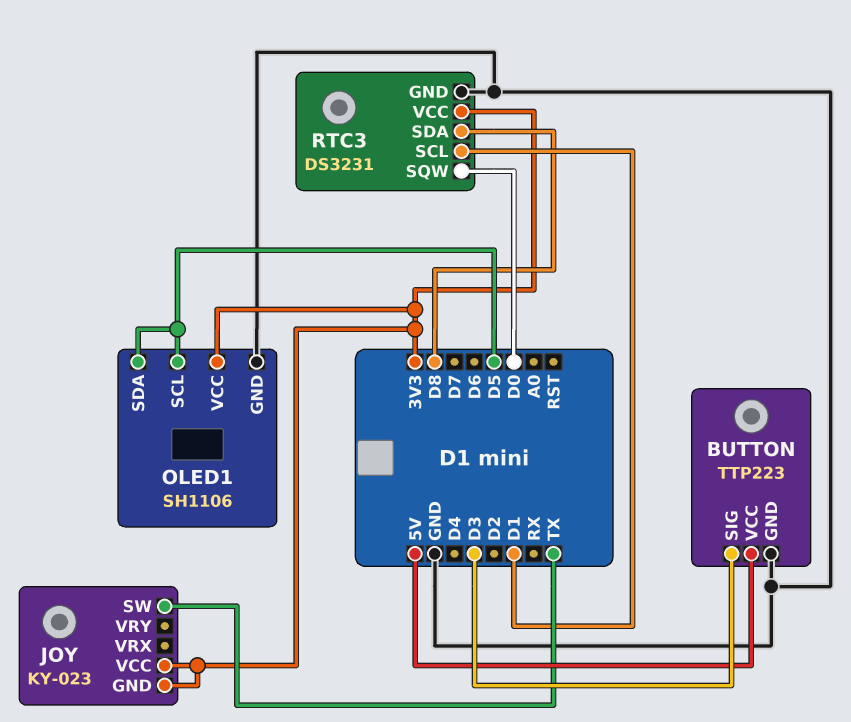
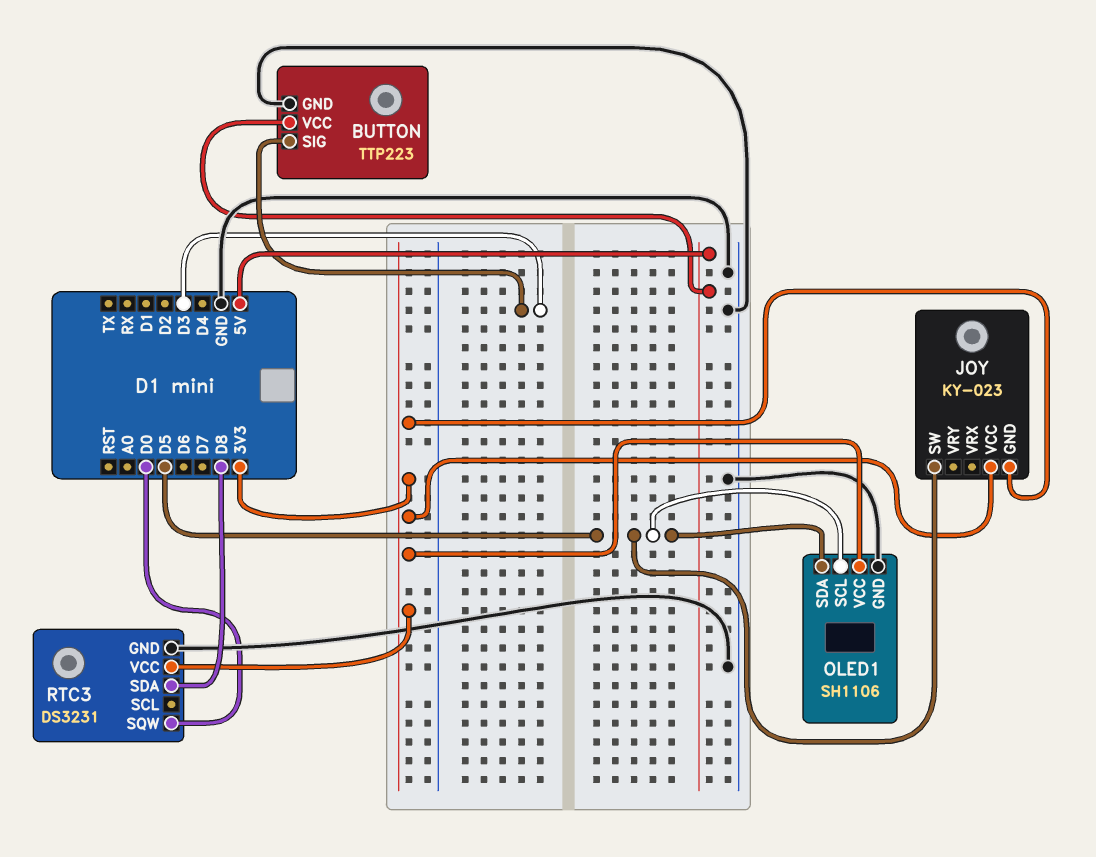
JOY pin SW: TX -> D5
RTC3 pin SCL: D1 -> none

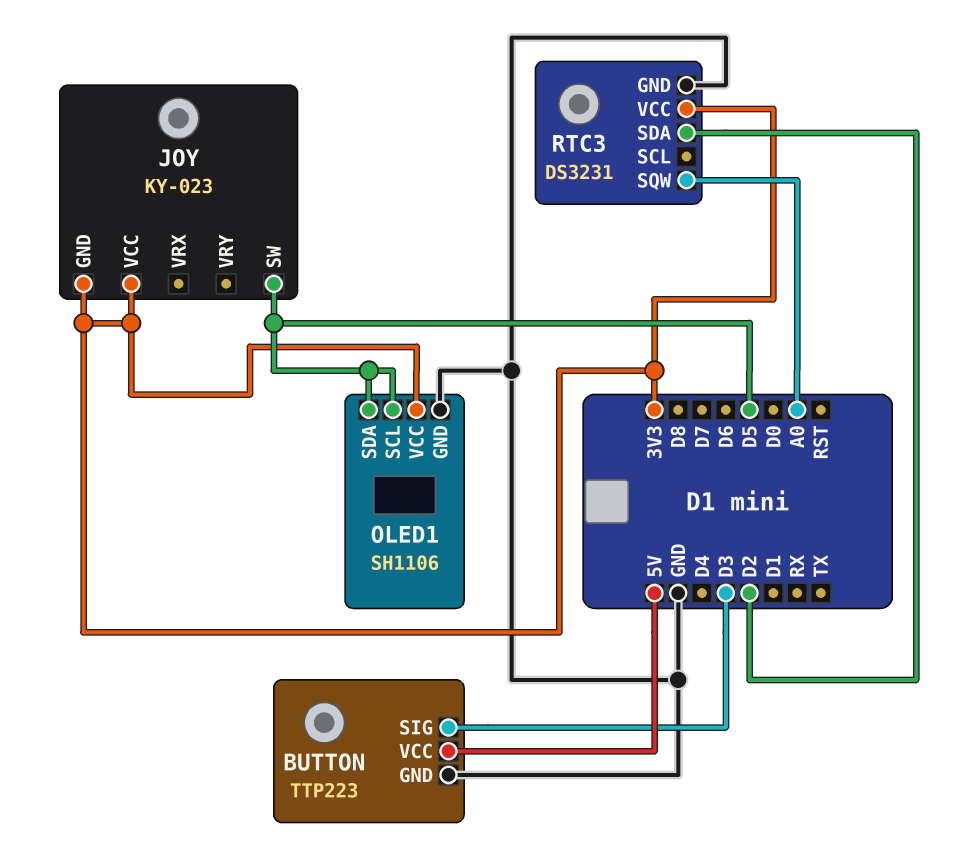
RTC3 pin SDA: D8 -> D2
RTC3 pin SQW: D0 -> A0

